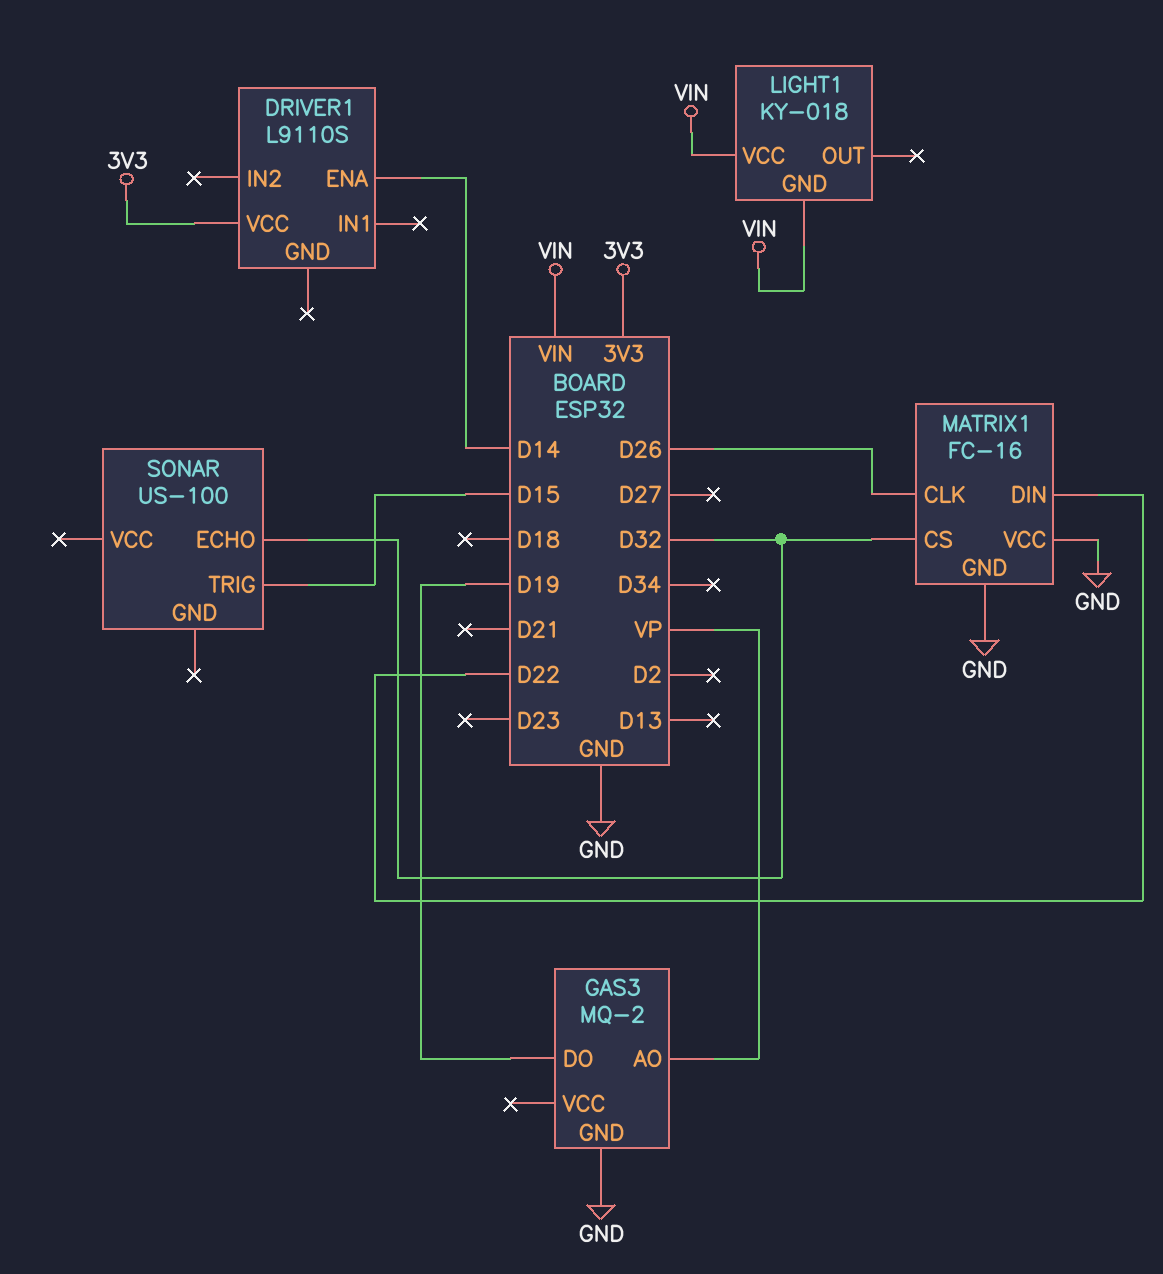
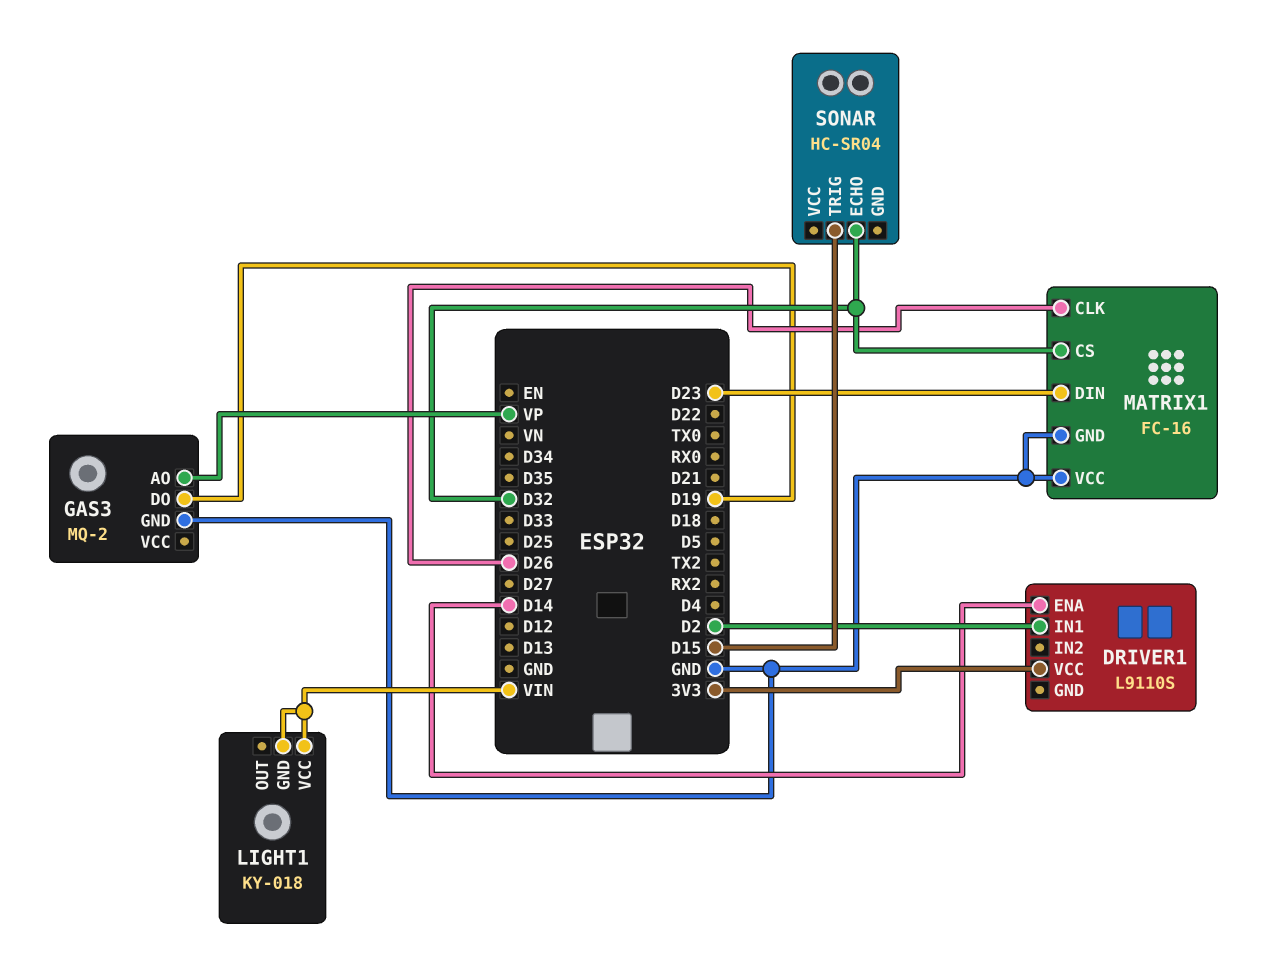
DRIVER1 pin IN1: none -> D2
MATRIX1 pin DIN: D22 -> D23
SONAR: US-100 -> HC-SR04

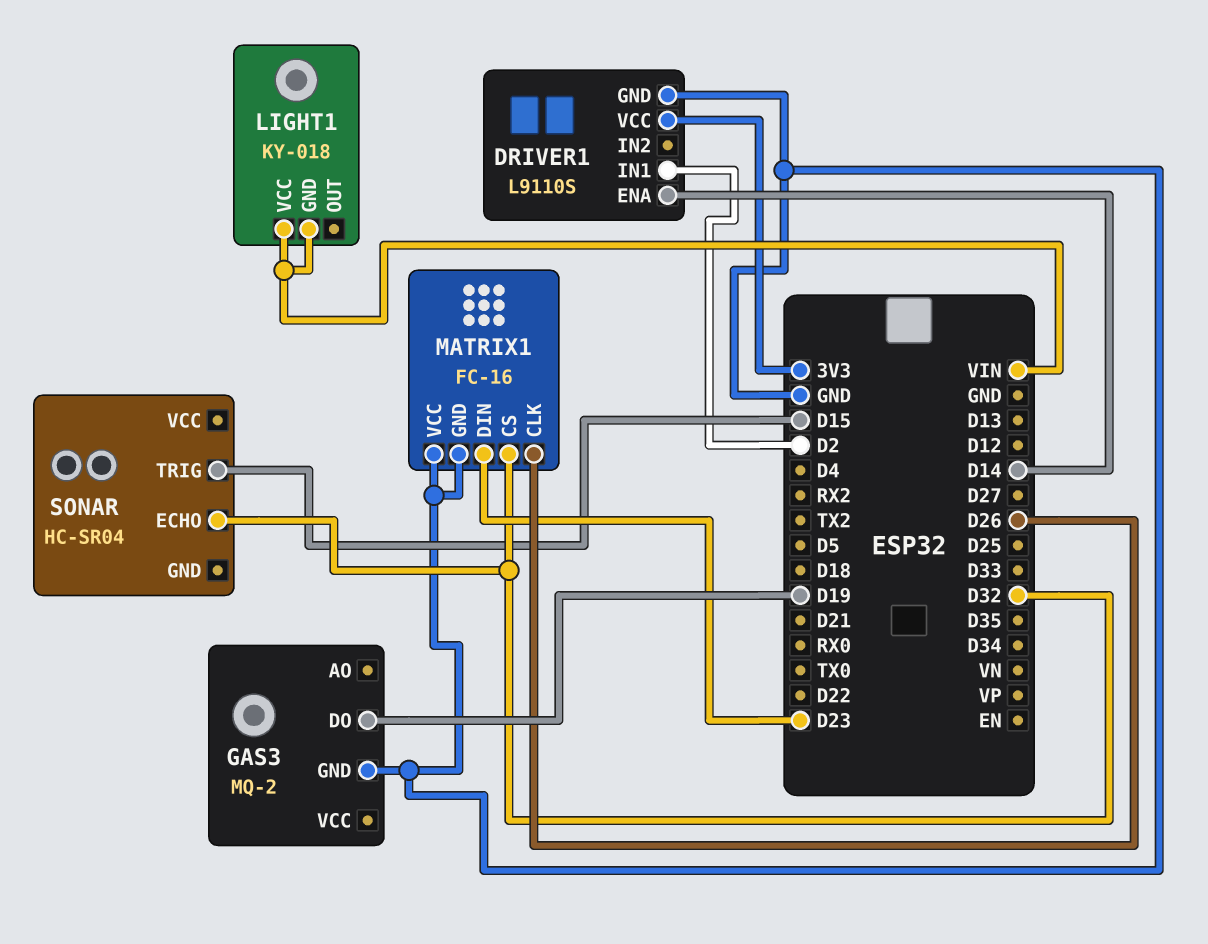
DRIVER1 pin GND: none -> GND
GAS3 pin AO: VP -> none

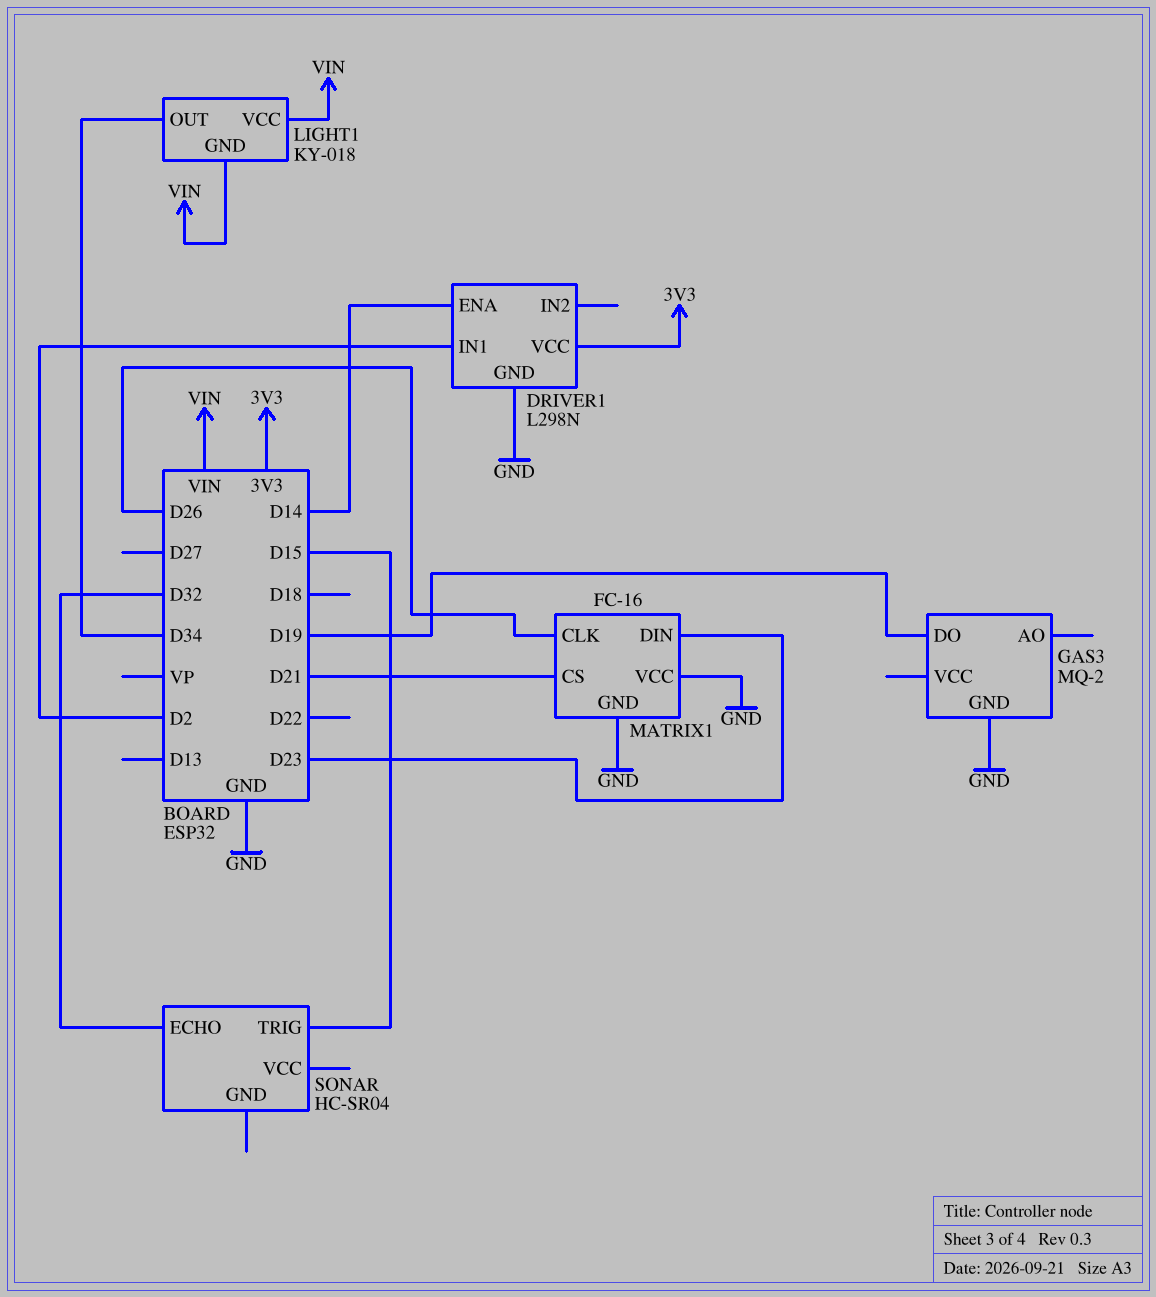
DRIVER1: L9110S -> L298N
LIGHT1 pin OUT: none -> D34
MATRIX1 pin CS: D32 -> D21

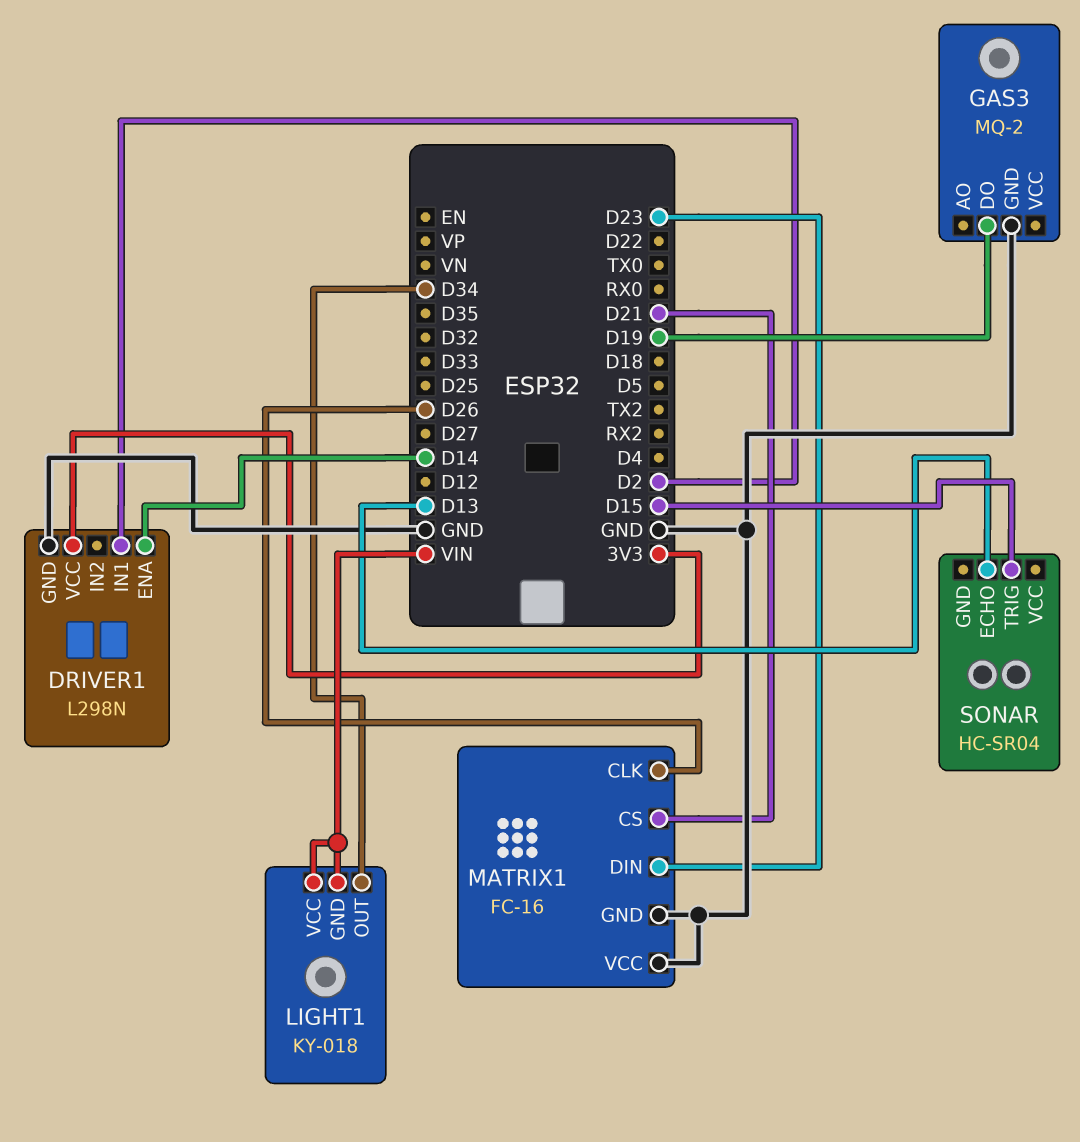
SONAR pin ECHO: D32 -> D13

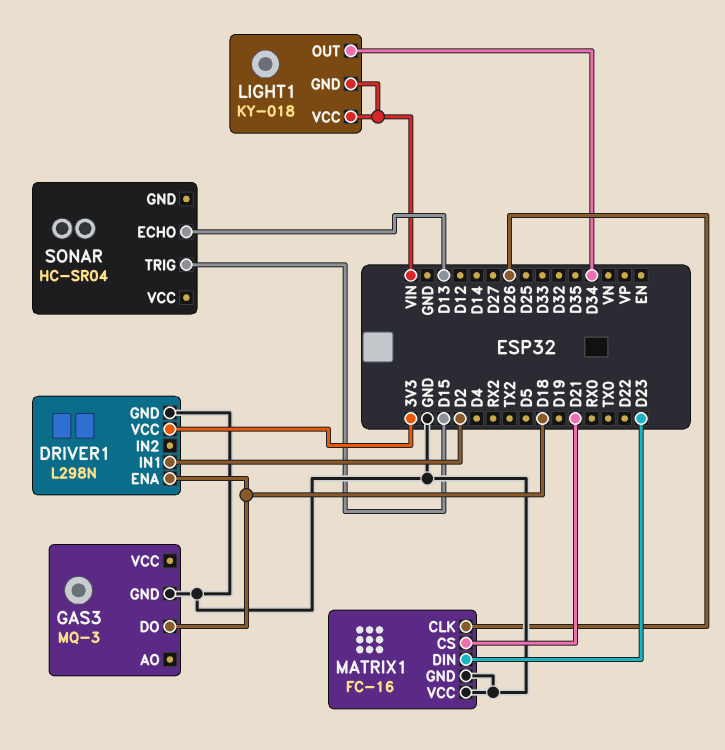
DRIVER1 pin ENA: D14 -> D18
GAS3: MQ-2 -> MQ-3
GAS3 pin DO: D19 -> D18

